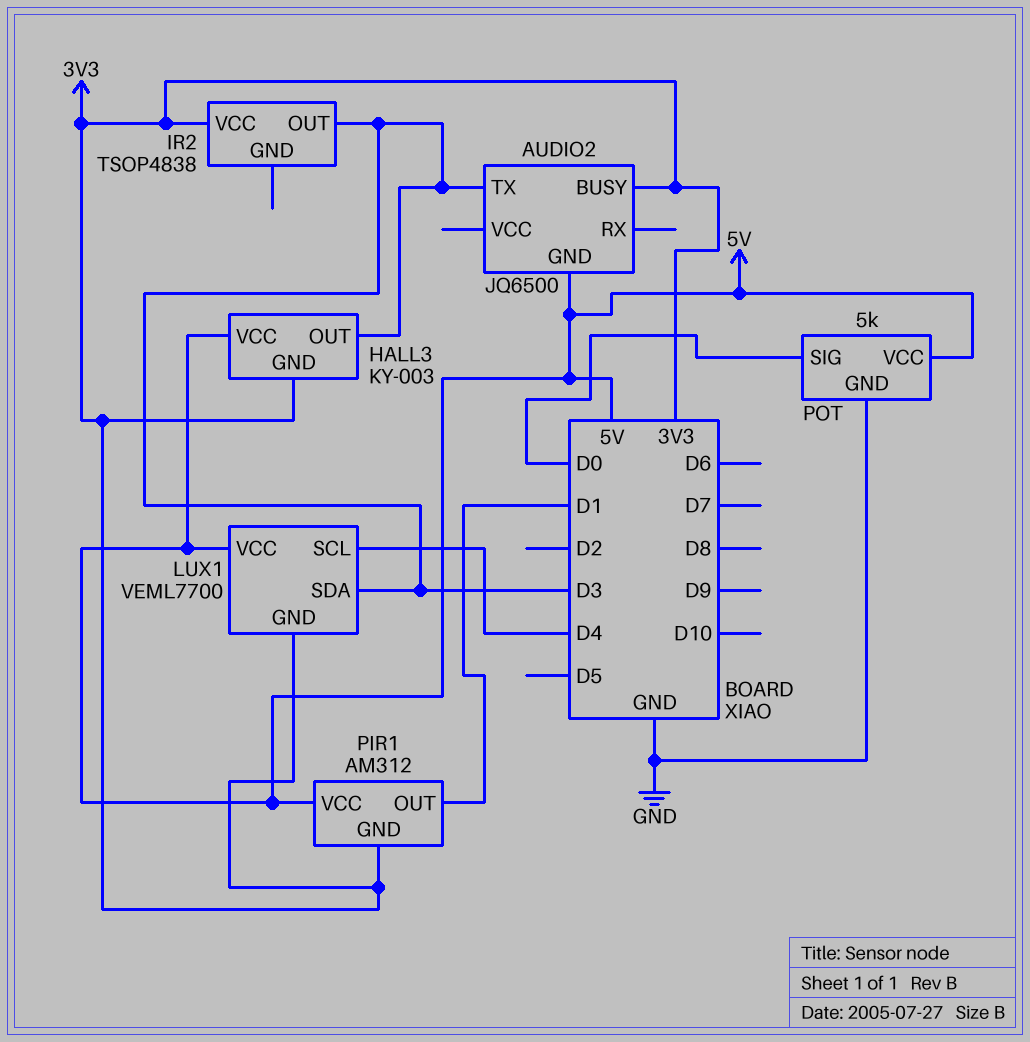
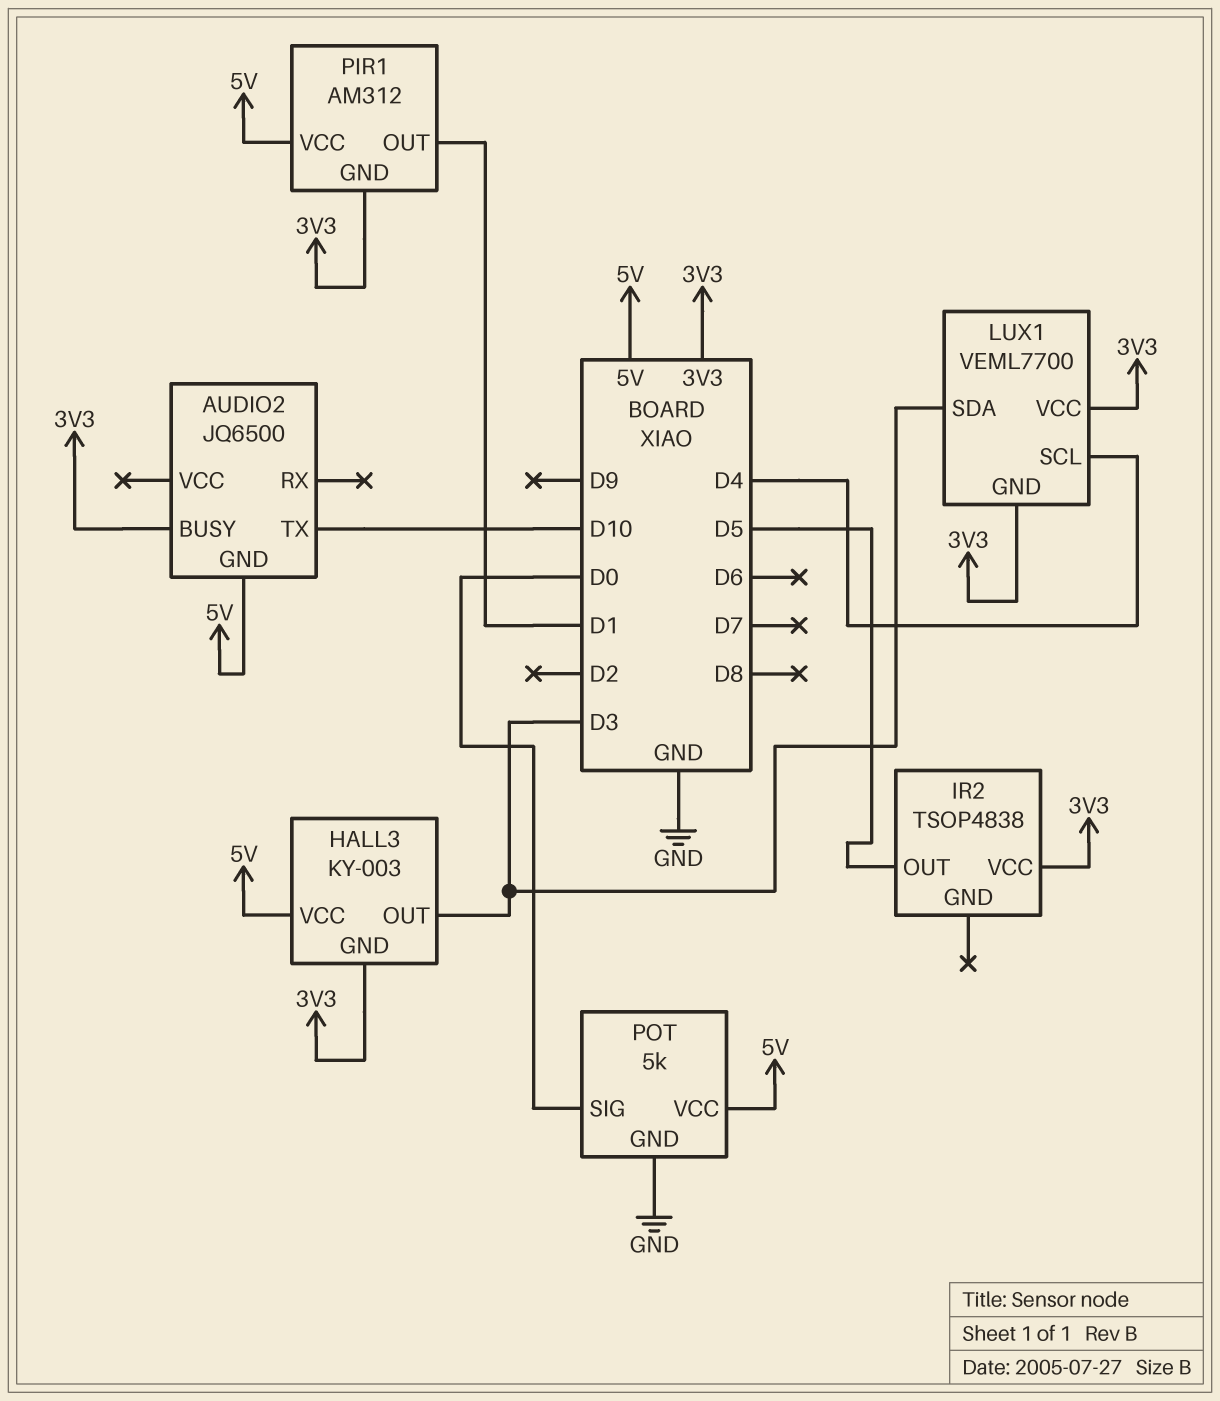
AUDIO2 pin TX: D3 -> D10
IR2 pin OUT: D3 -> D5
LUX1 pin VCC: 5V -> 3V3

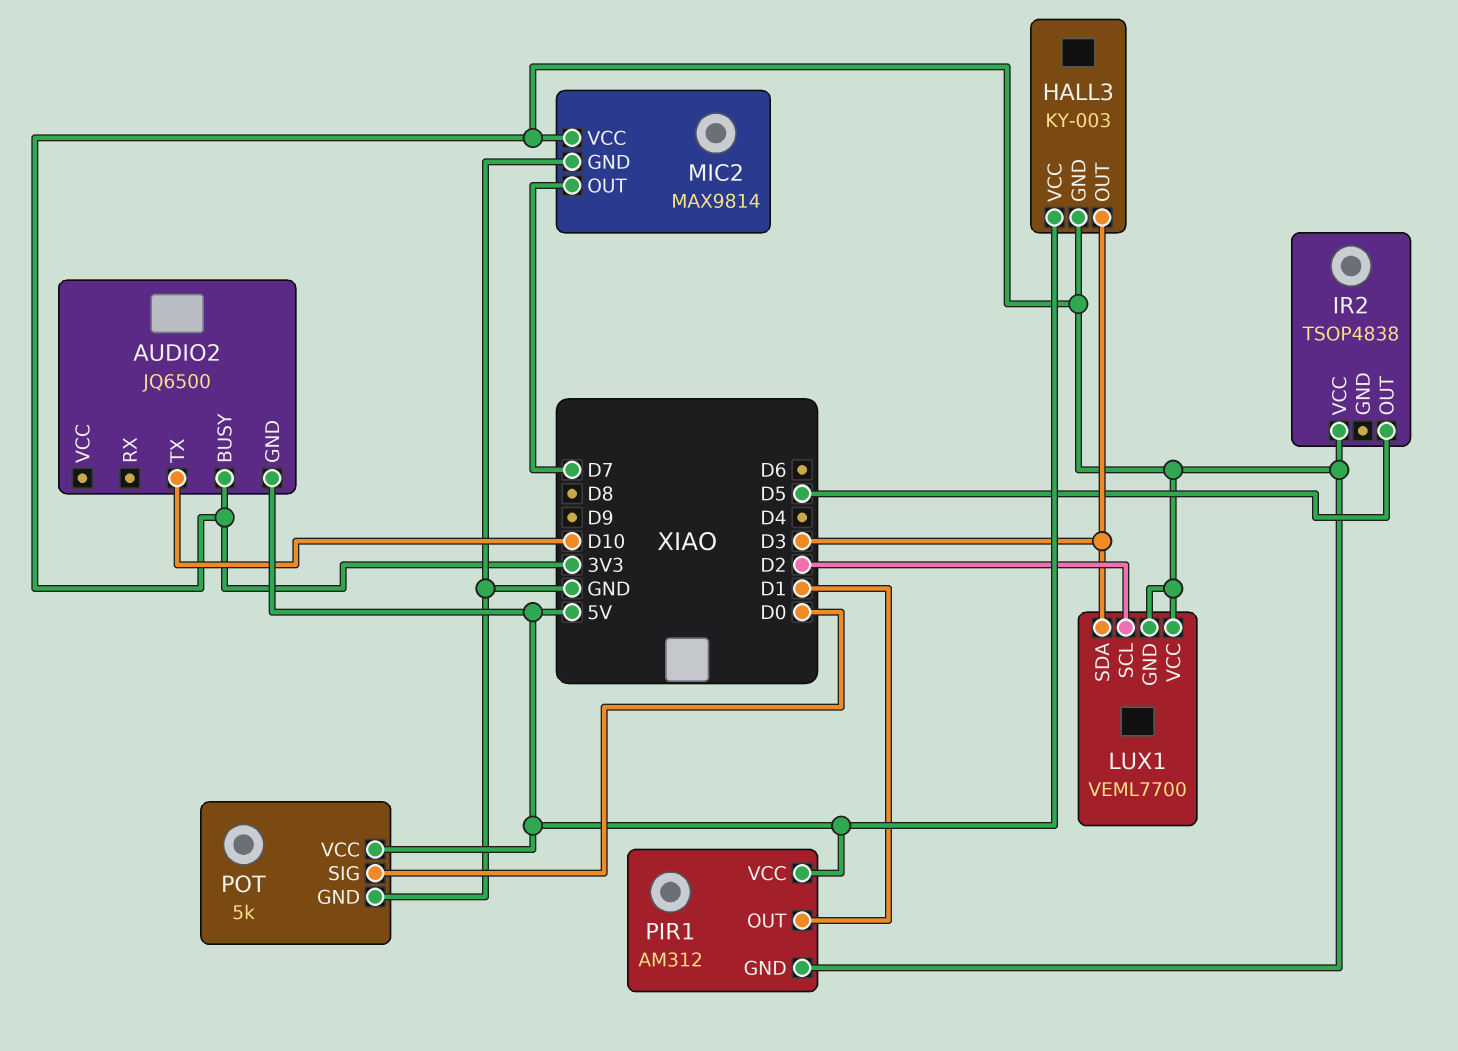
LUX1 pin SCL: D4 -> D2
MIC2: none -> MAX9814
MIC2 pin GND: none -> GND
MIC2 pin OUT: none -> D7
MIC2 pin VCC: none -> 3V3

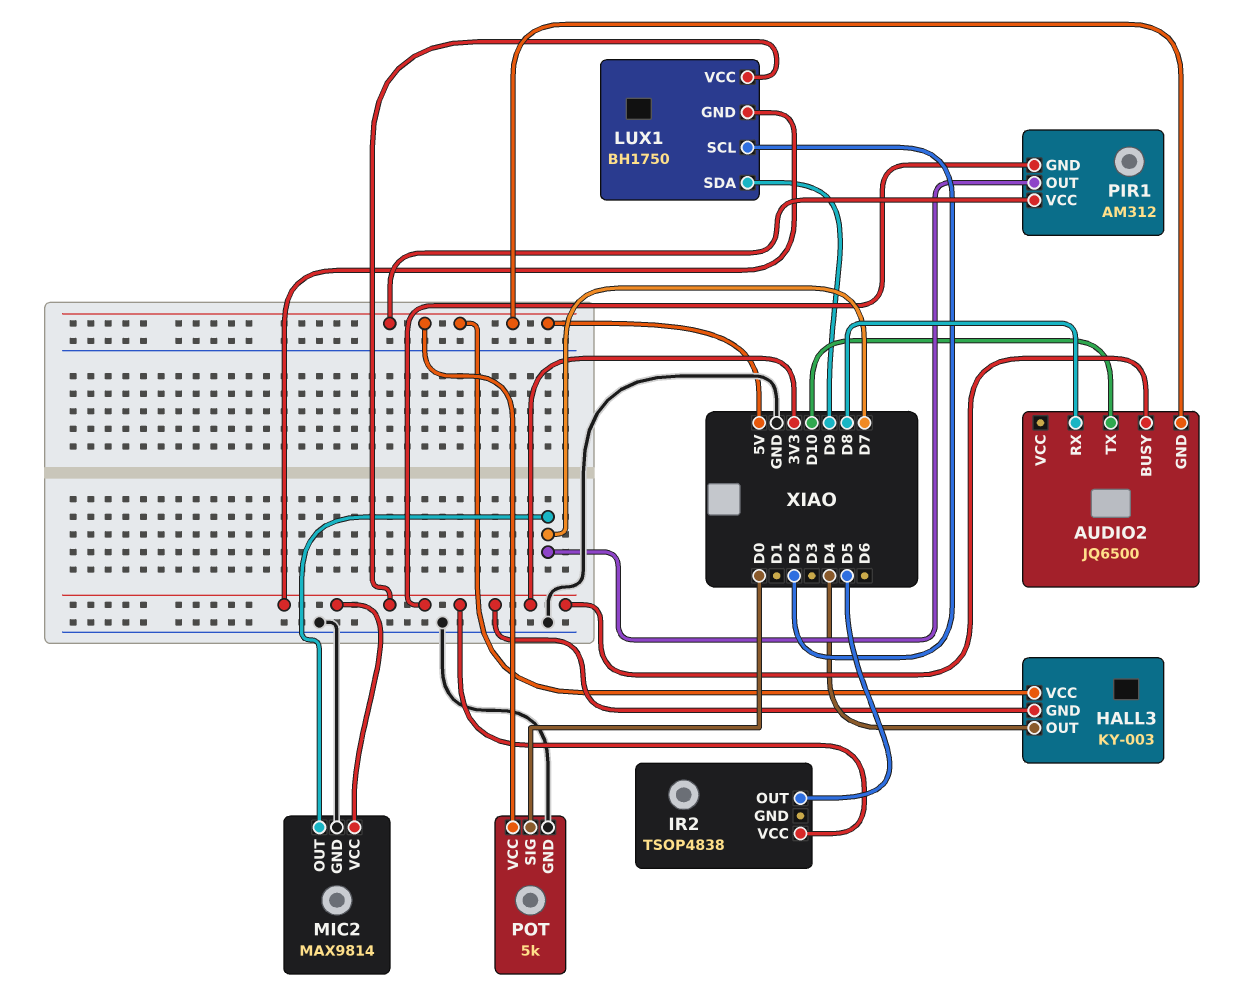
AUDIO2 pin RX: none -> D8
HALL3 pin OUT: D3 -> D4
LUX1: VEML7700 -> BH1750
LUX1 pin SDA: D3 -> D9
PIR1 pin OUT: D1 -> D7

